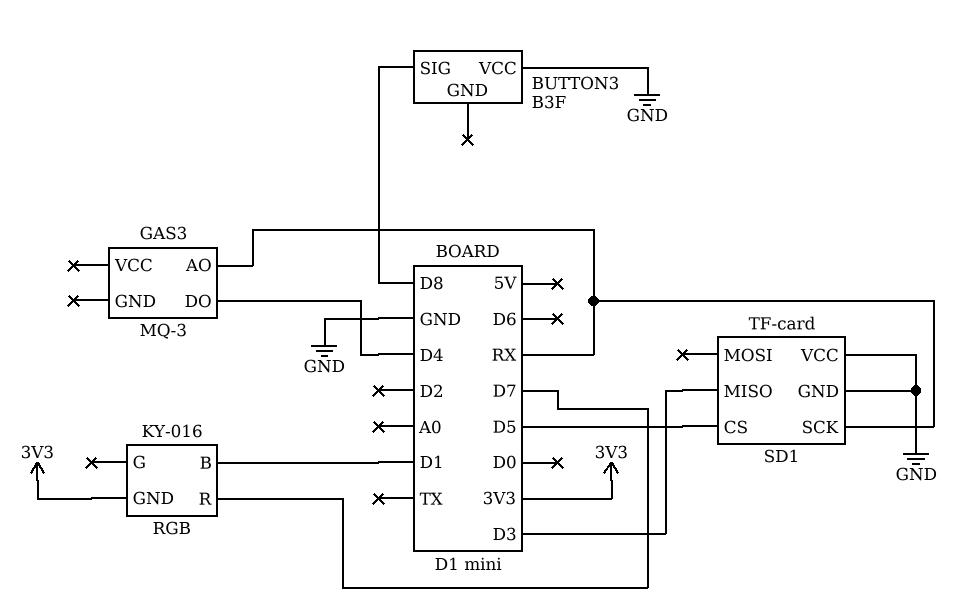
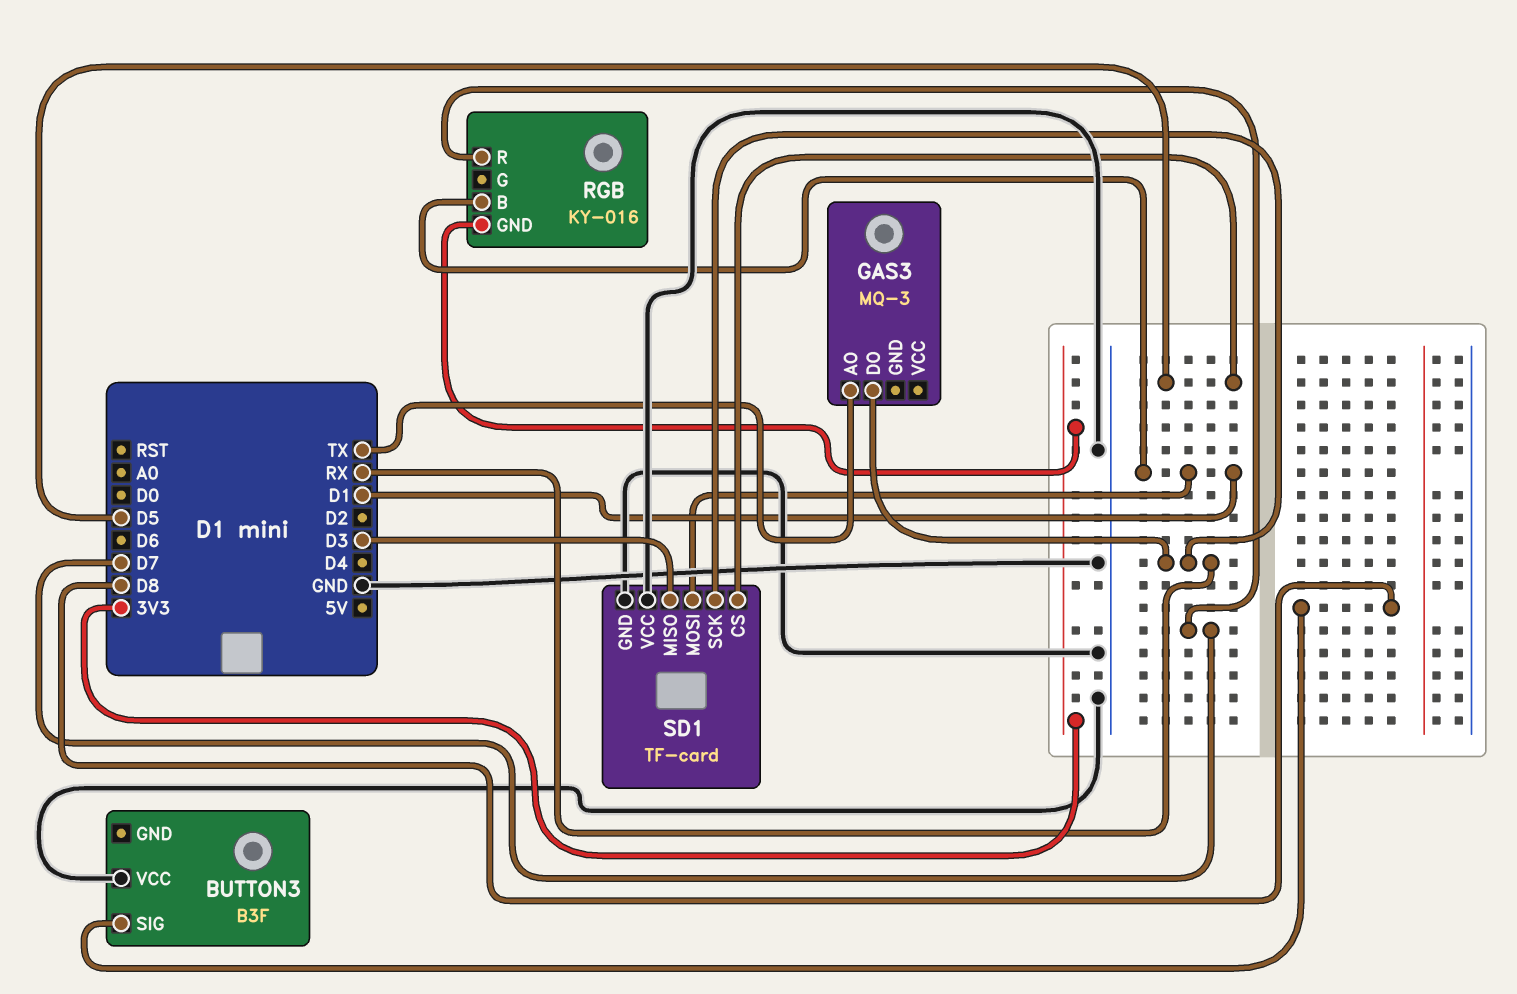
GAS3 pin AO: RX -> TX
GAS3 pin DO: D4 -> RX
SD1 pin MOSI: none -> D1

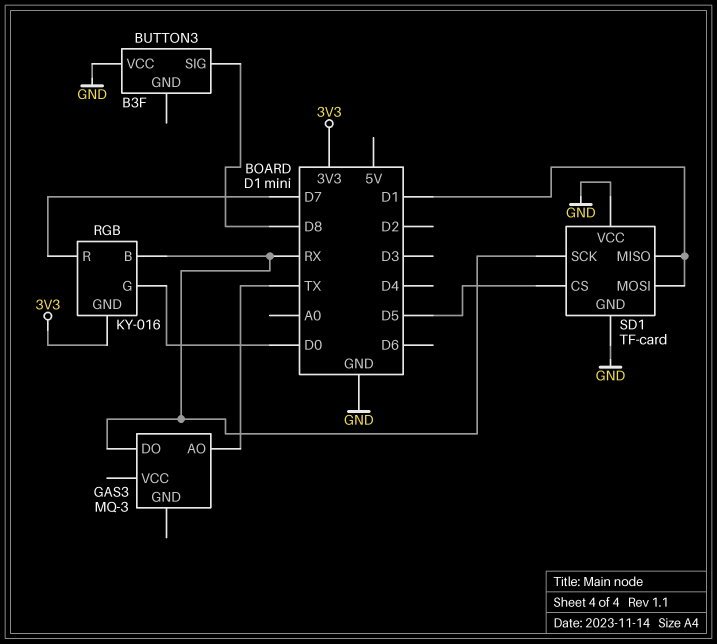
RGB pin B: D1 -> RX
RGB pin G: none -> D0
SD1 pin MISO: D3 -> D1

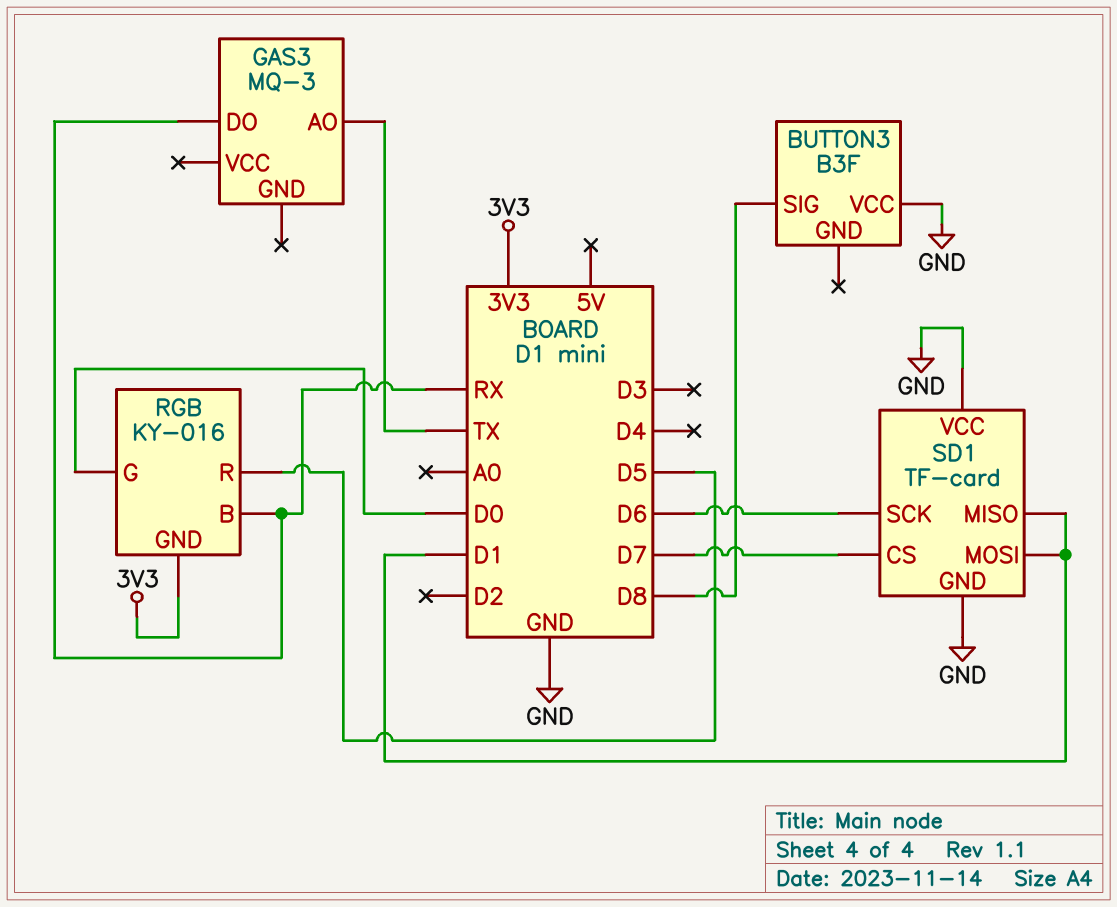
RGB pin R: D7 -> D5
SD1 pin CS: D5 -> D7
SD1 pin SCK: RX -> D6

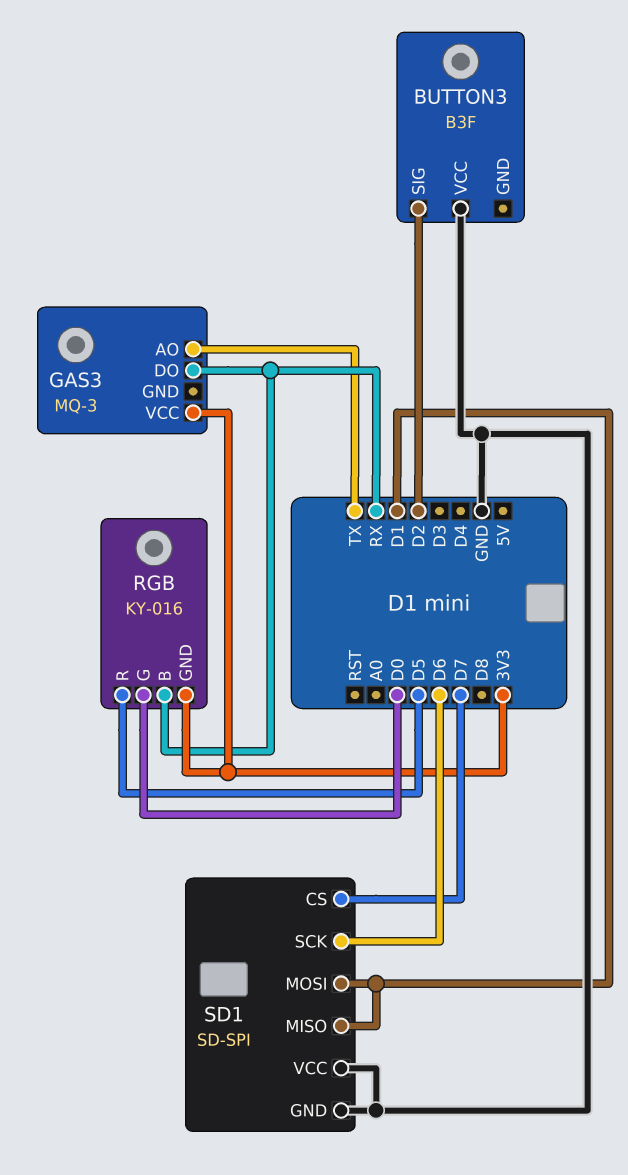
BUTTON3 pin SIG: D8 -> D2
GAS3 pin VCC: none -> 3V3
SD1: TF-card -> SD-SPI

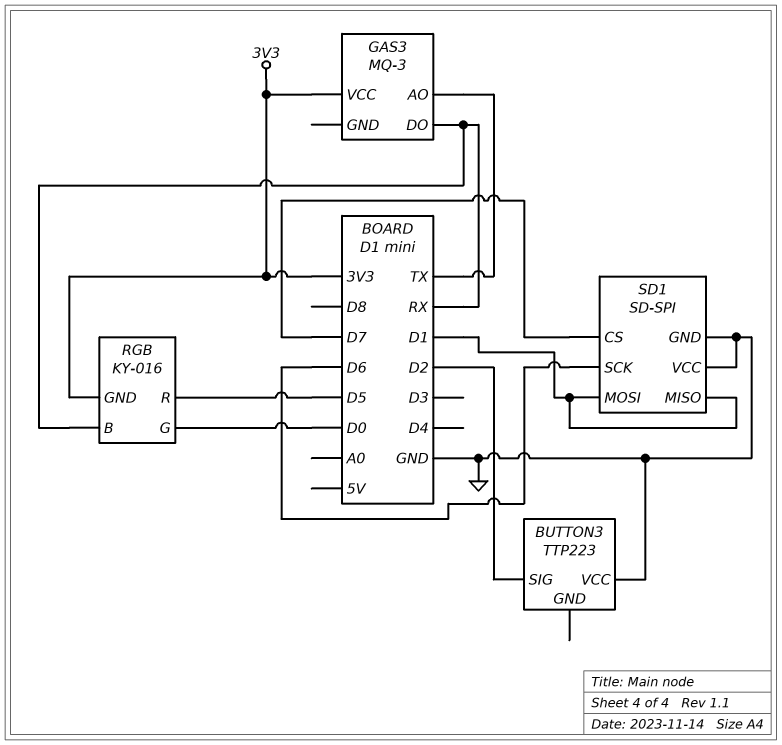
BUTTON3: B3F -> TTP223

